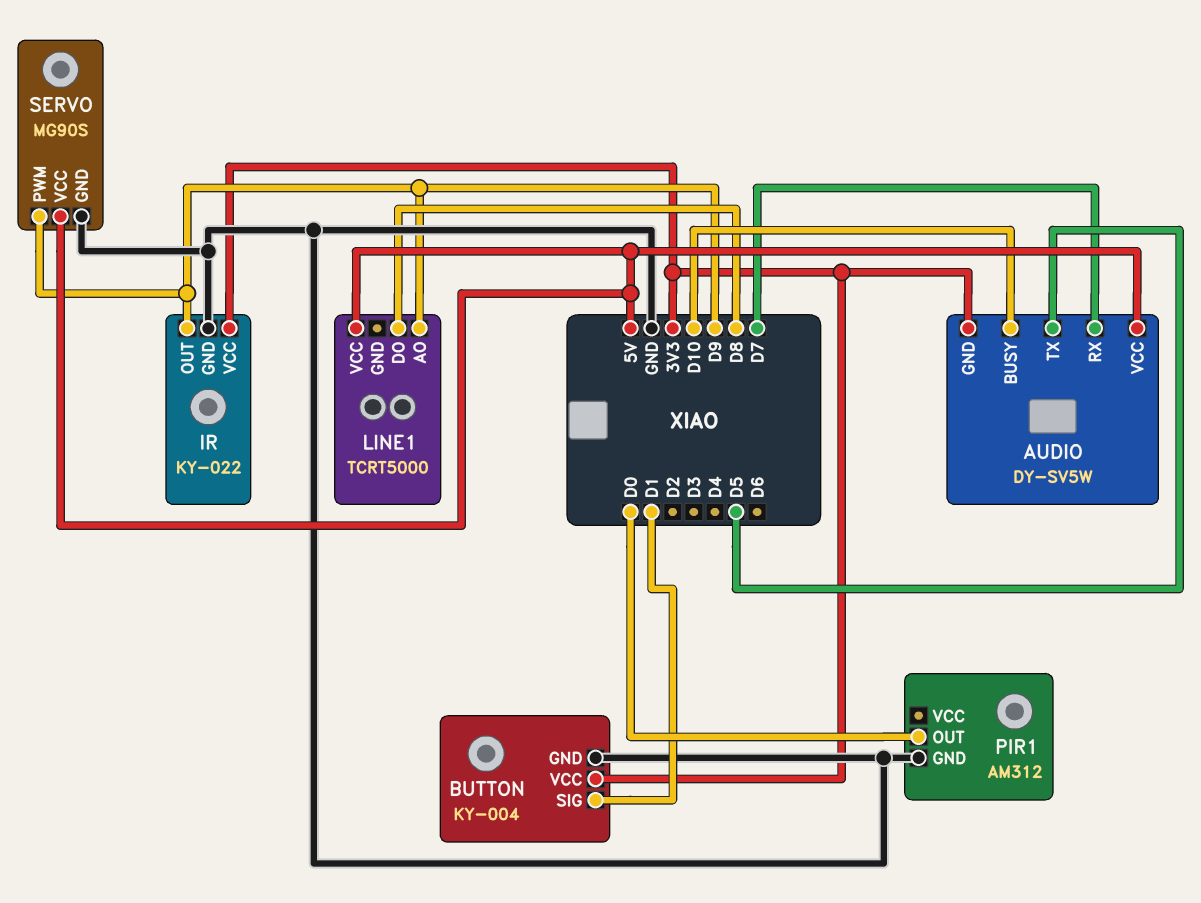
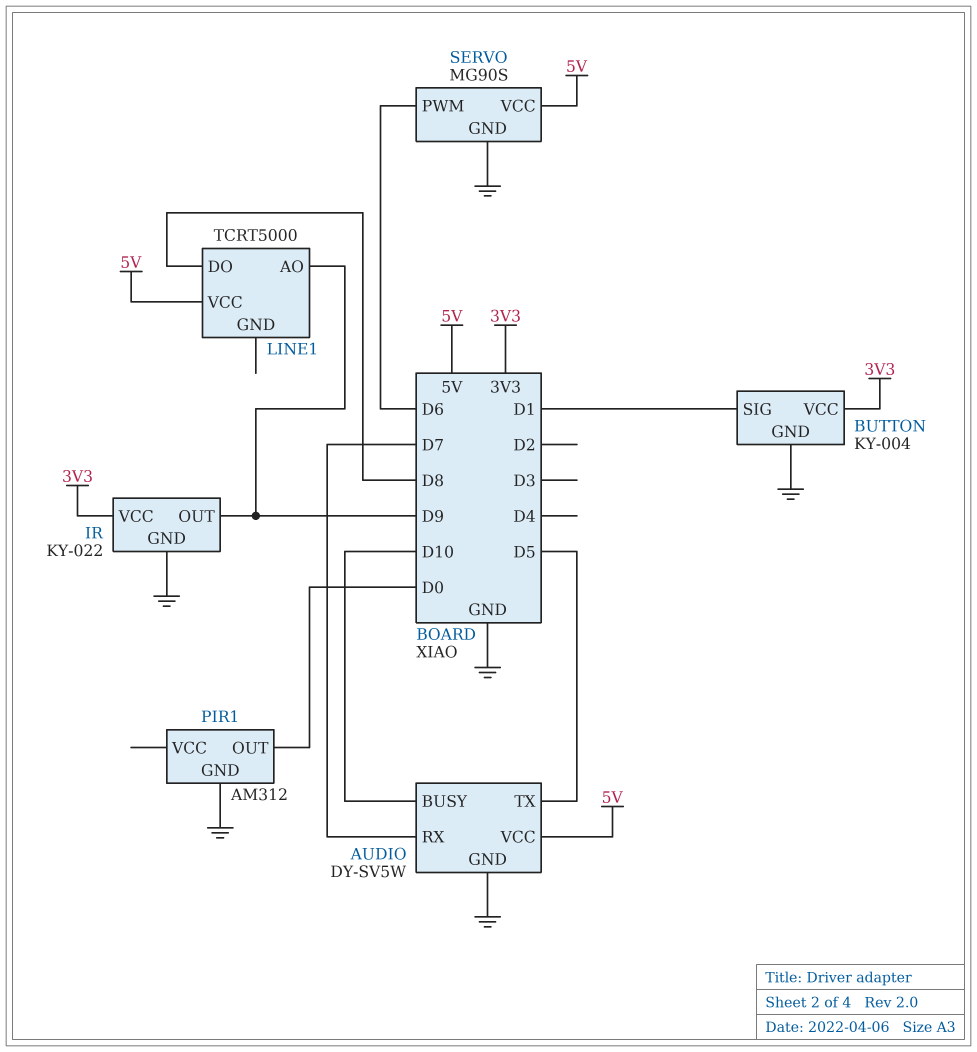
AUDIO pin GND: 3V3 -> GND
SERVO pin PWM: D9 -> D6

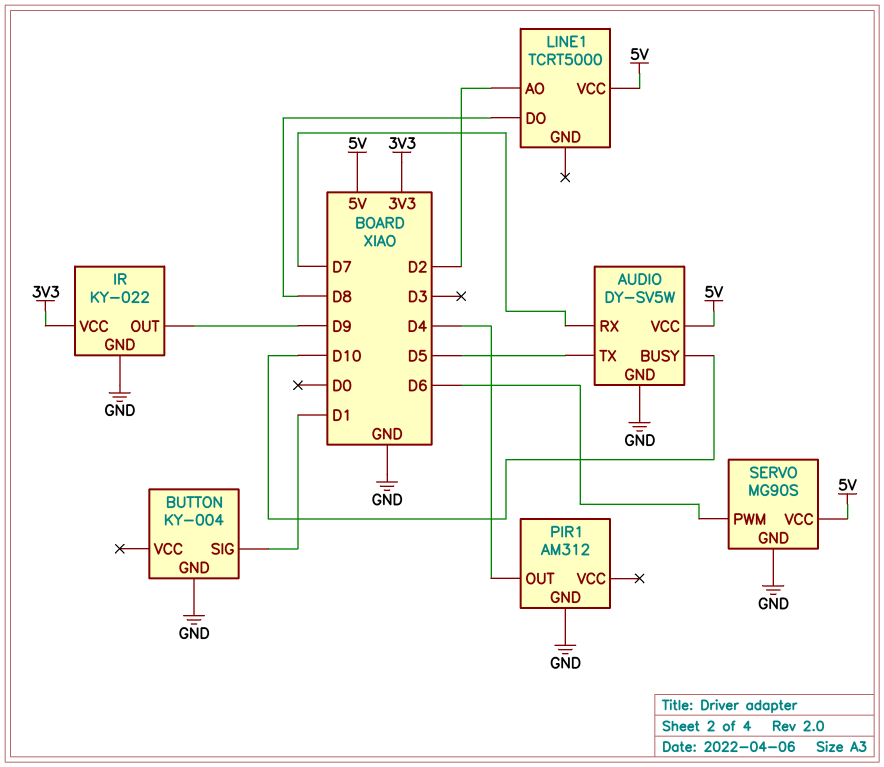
BUTTON pin VCC: 3V3 -> none
LINE1 pin AO: D9 -> D2
PIR1 pin OUT: D0 -> D4

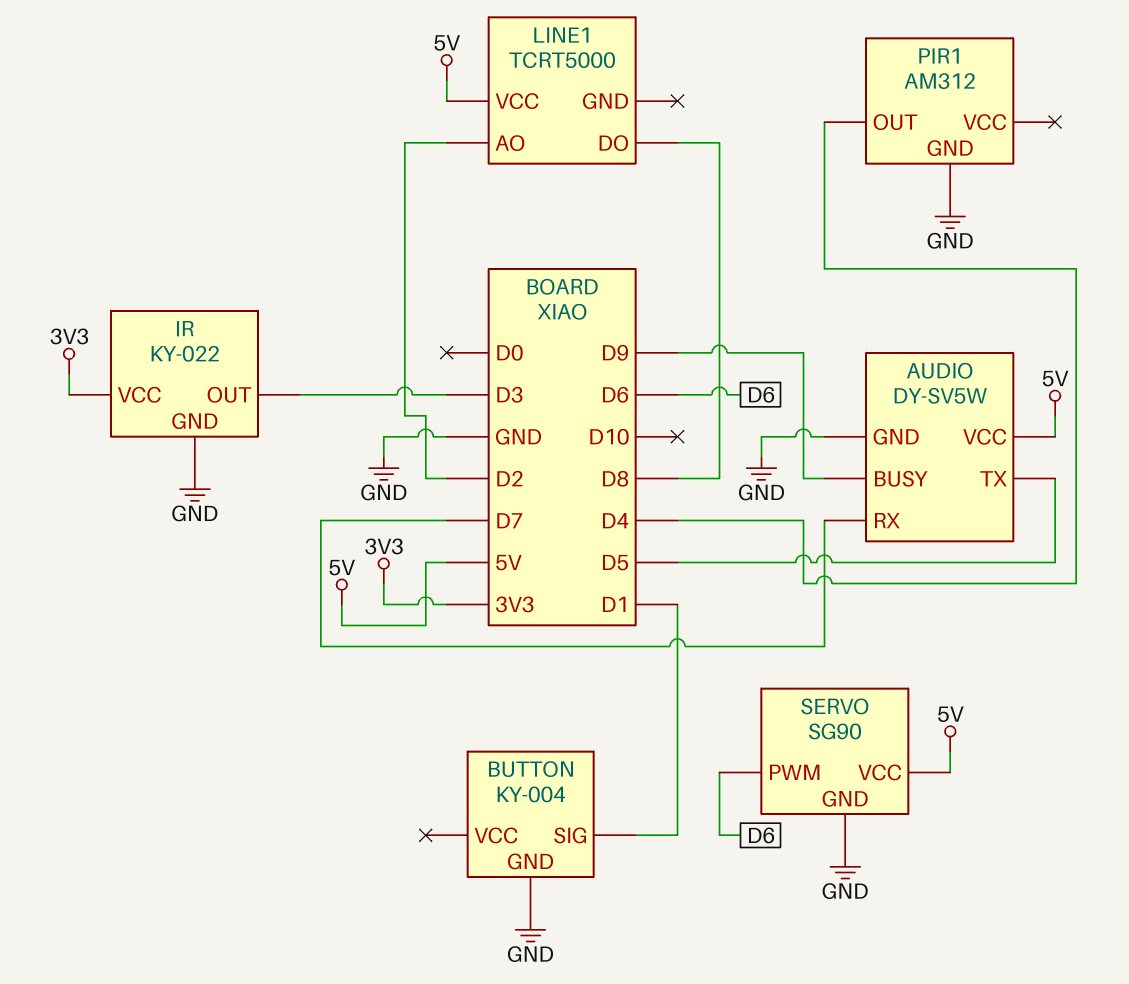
AUDIO pin BUSY: D10 -> D9
IR pin OUT: D9 -> D3
SERVO: MG90S -> SG90

